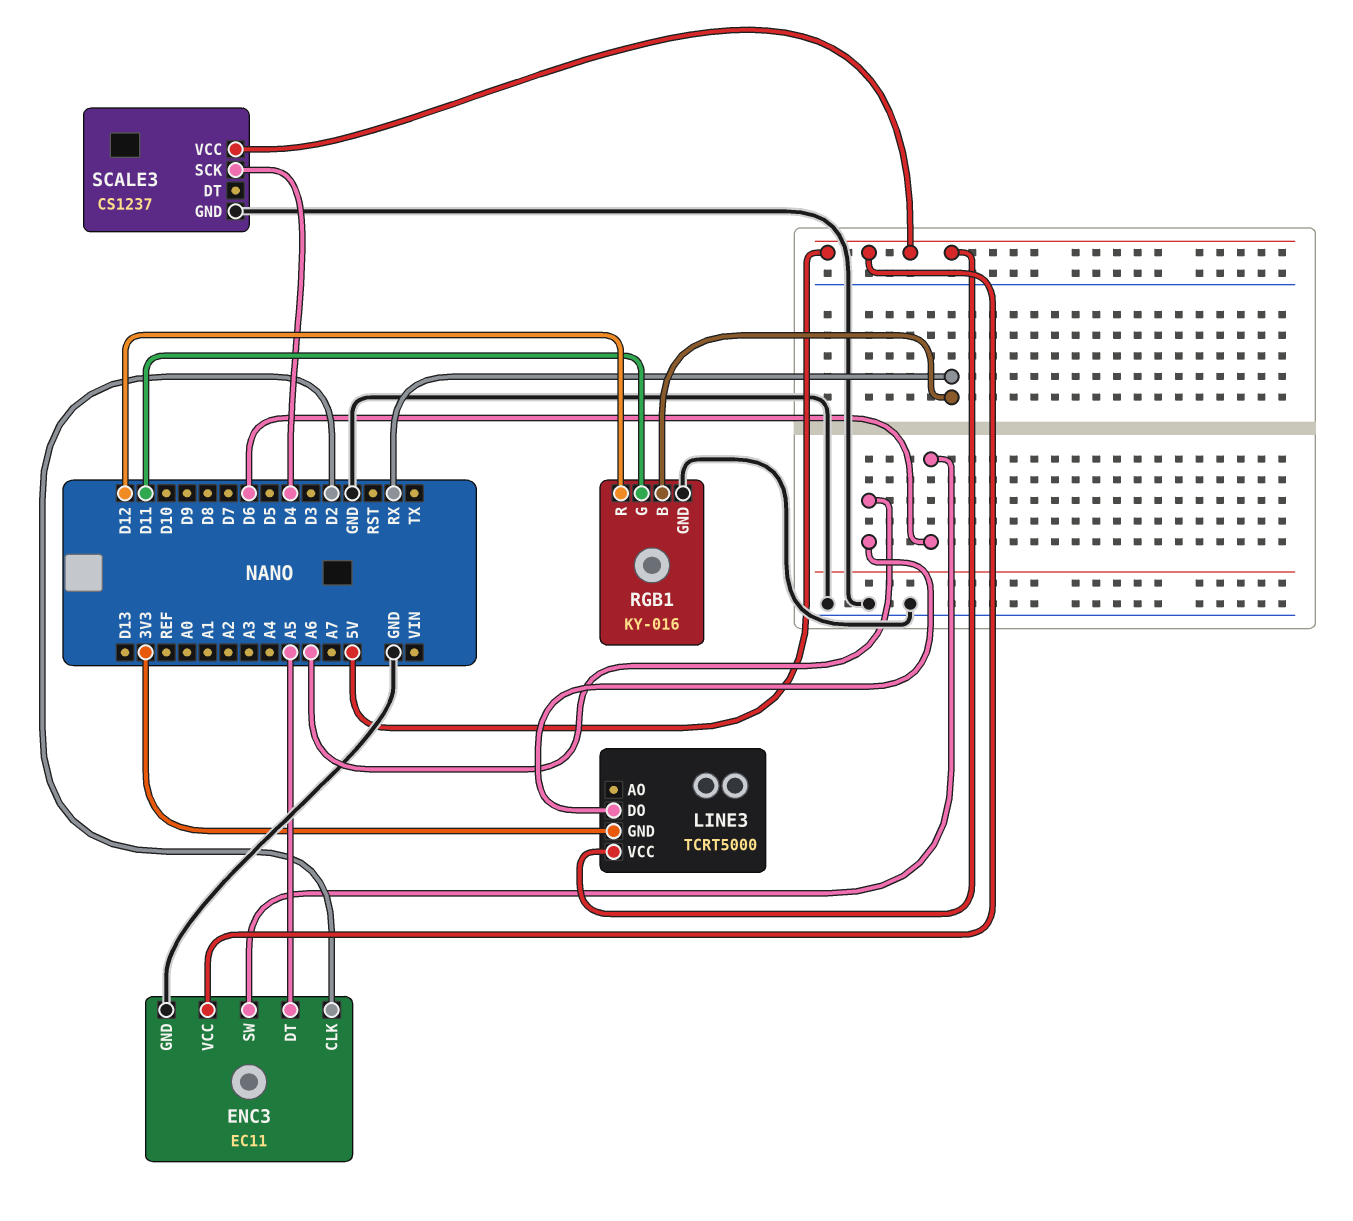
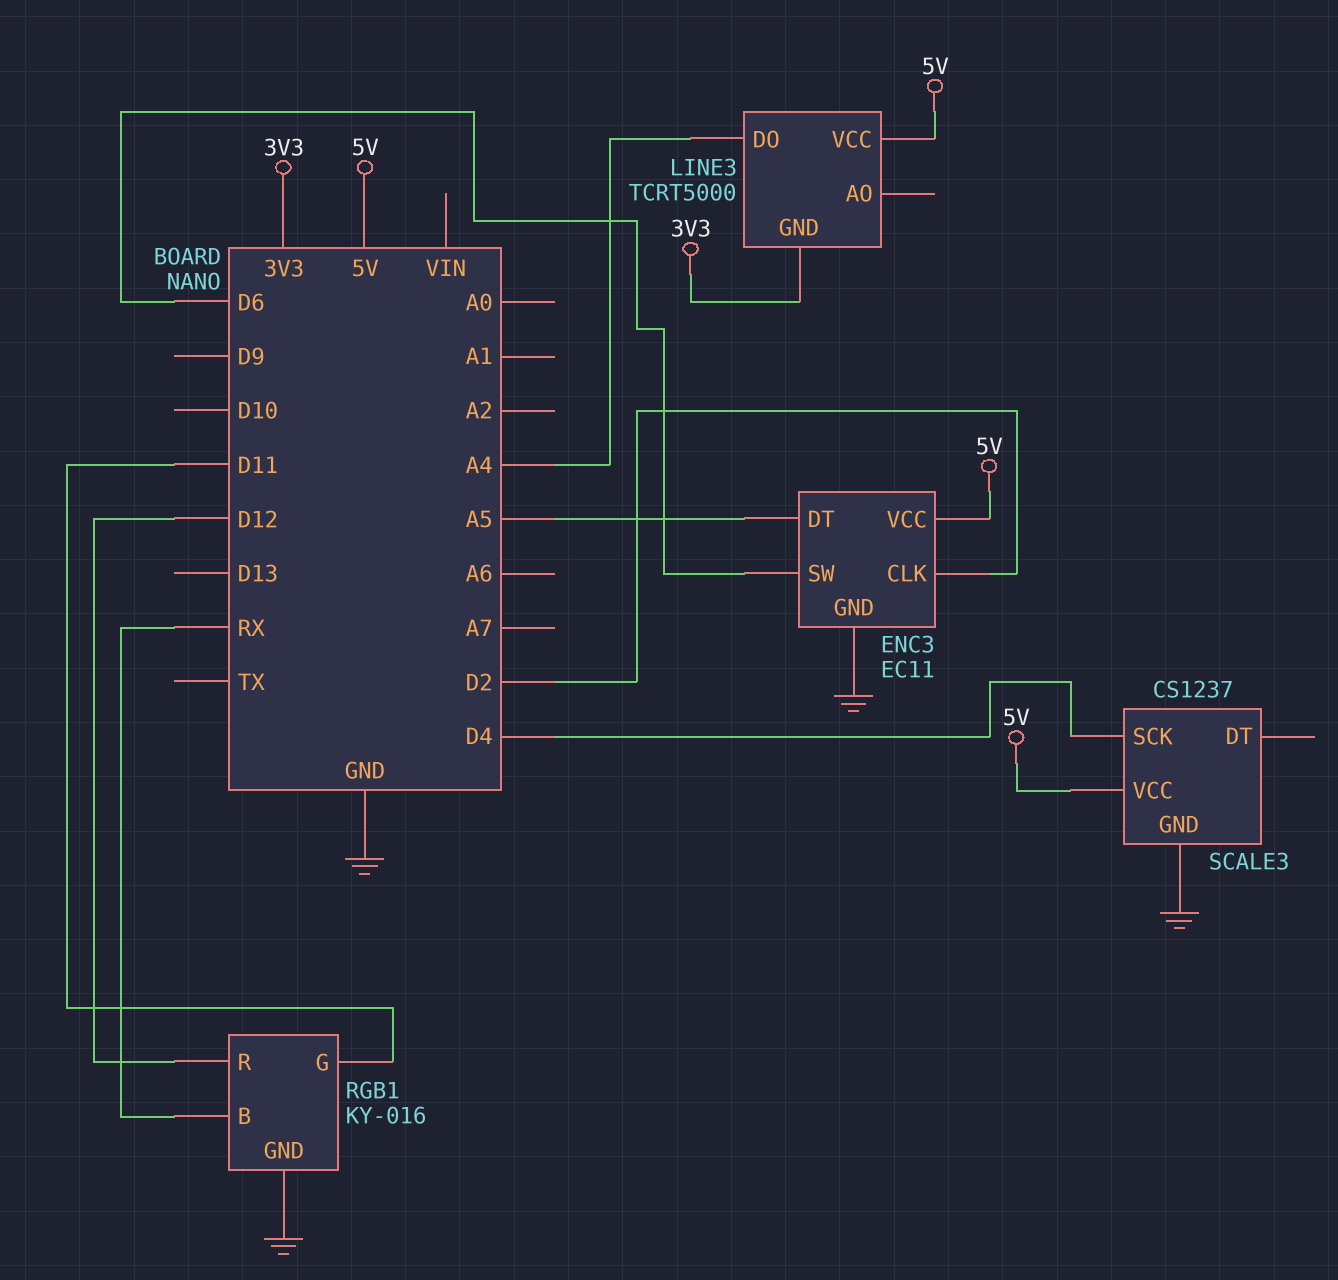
LINE3 pin DO: A6 -> A4

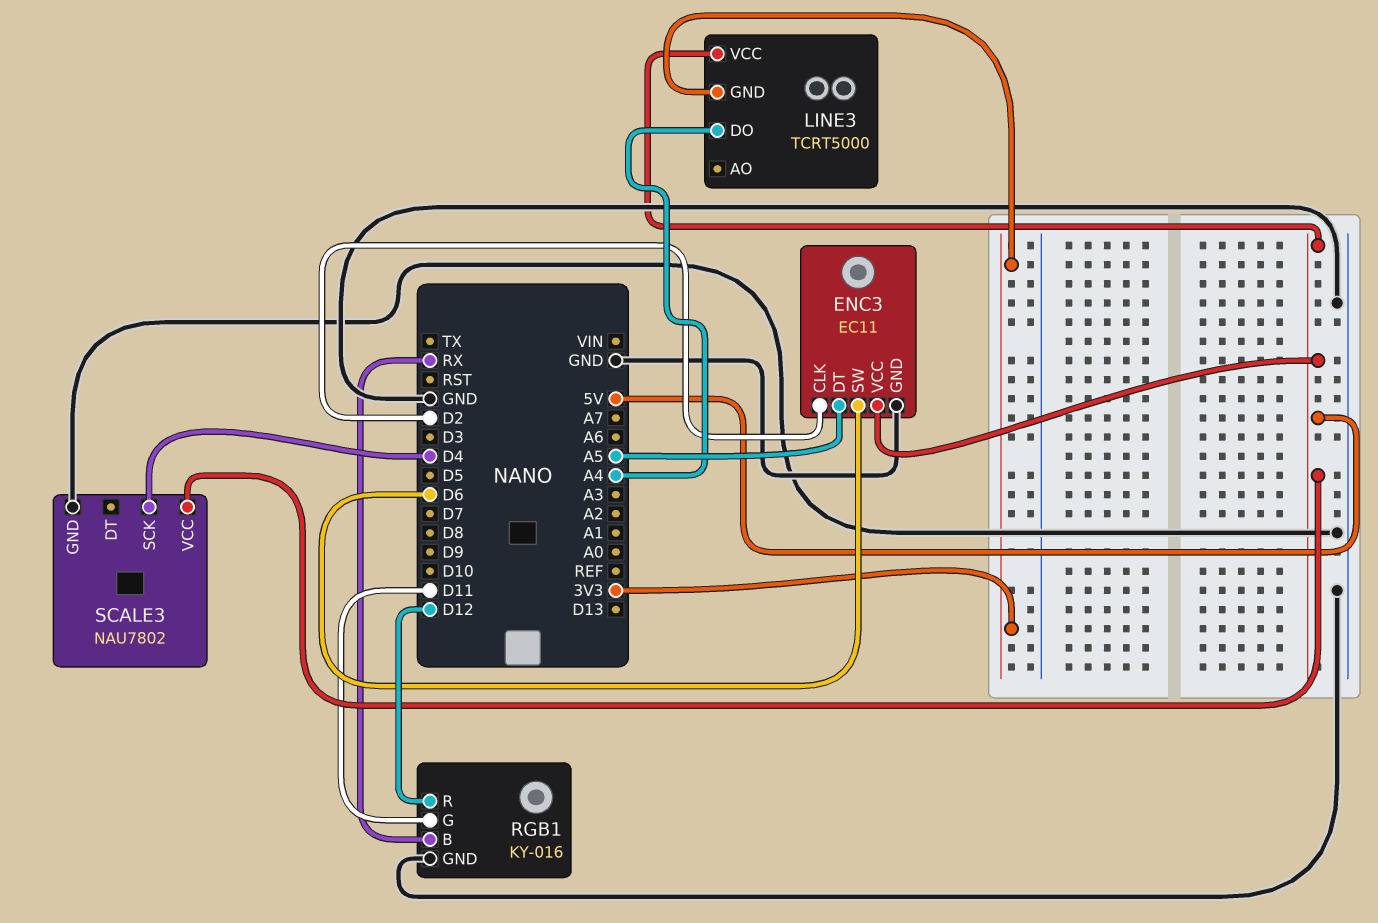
SCALE3: CS1237 -> NAU7802

